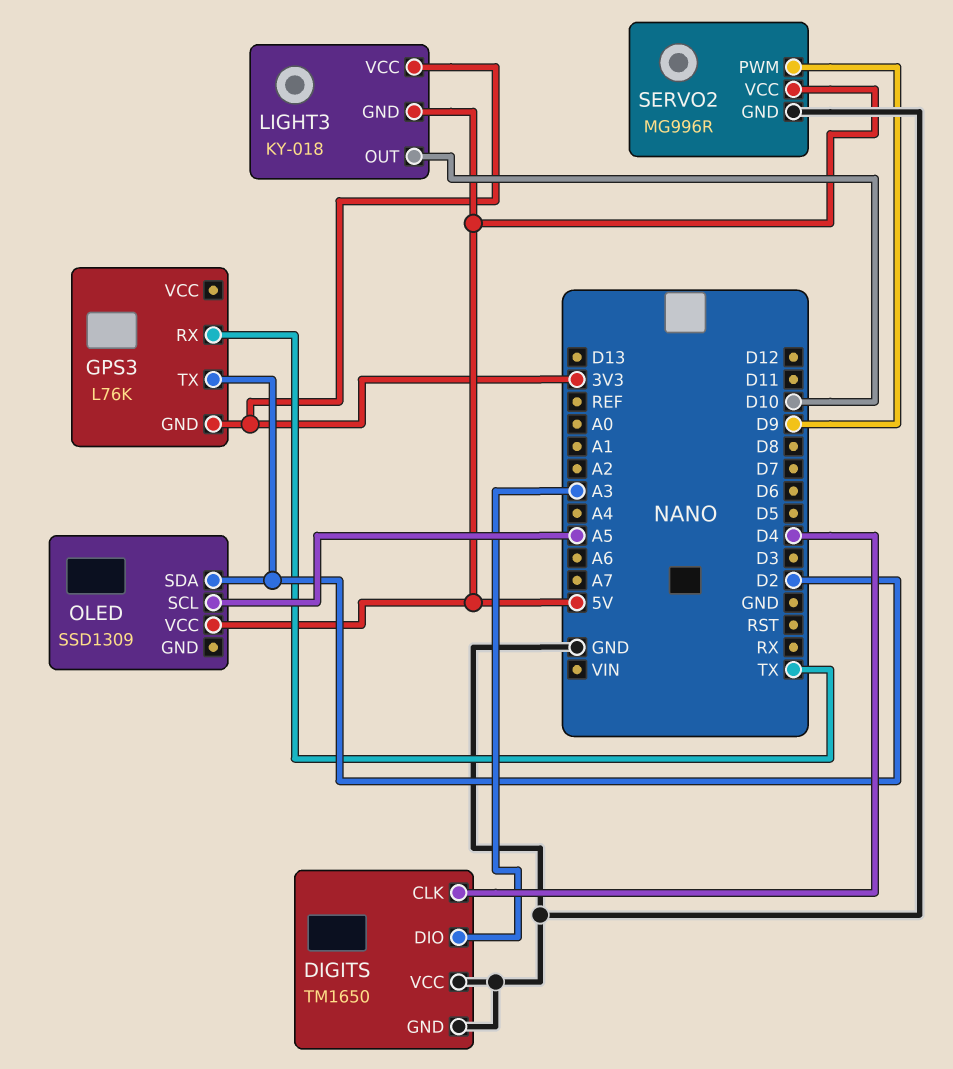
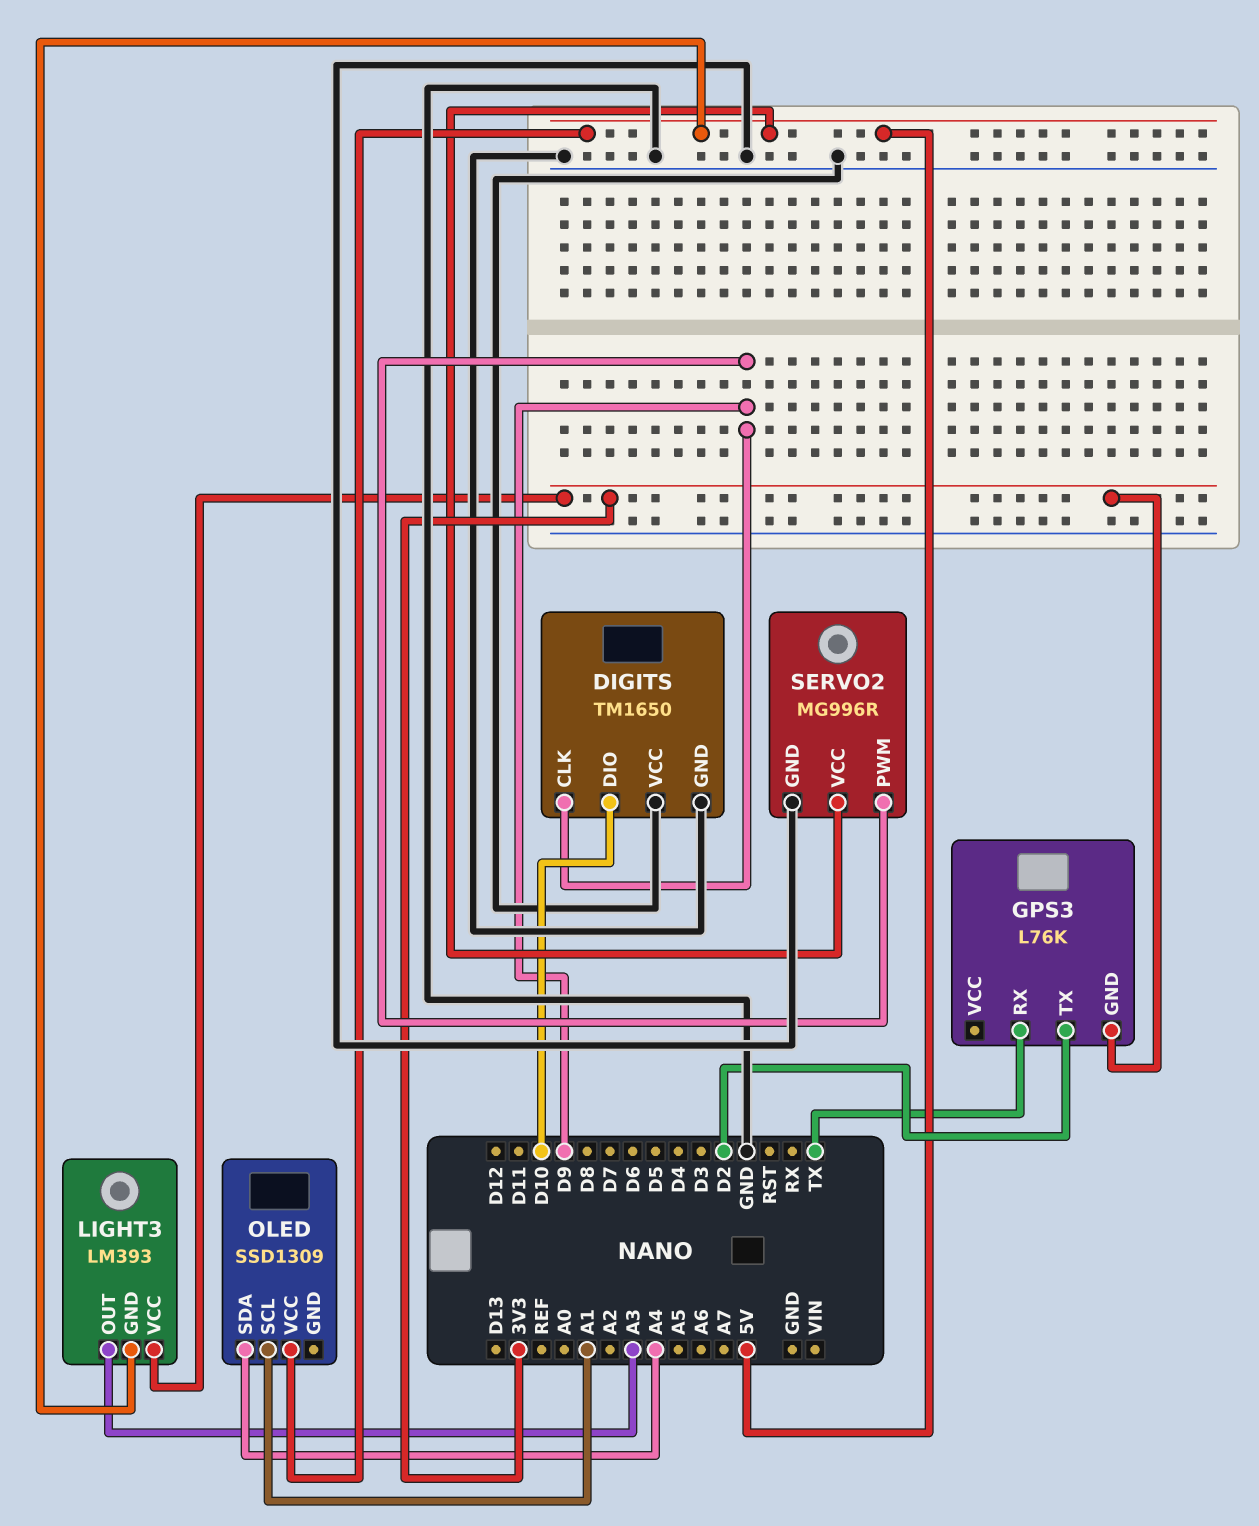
DIGITS pin CLK: D4 -> D9
DIGITS pin DIO: A3 -> D10
LIGHT3: KY-018 -> LM393
LIGHT3 pin OUT: D10 -> A3
OLED pin SCL: A5 -> A1
OLED pin SDA: D2 -> A4

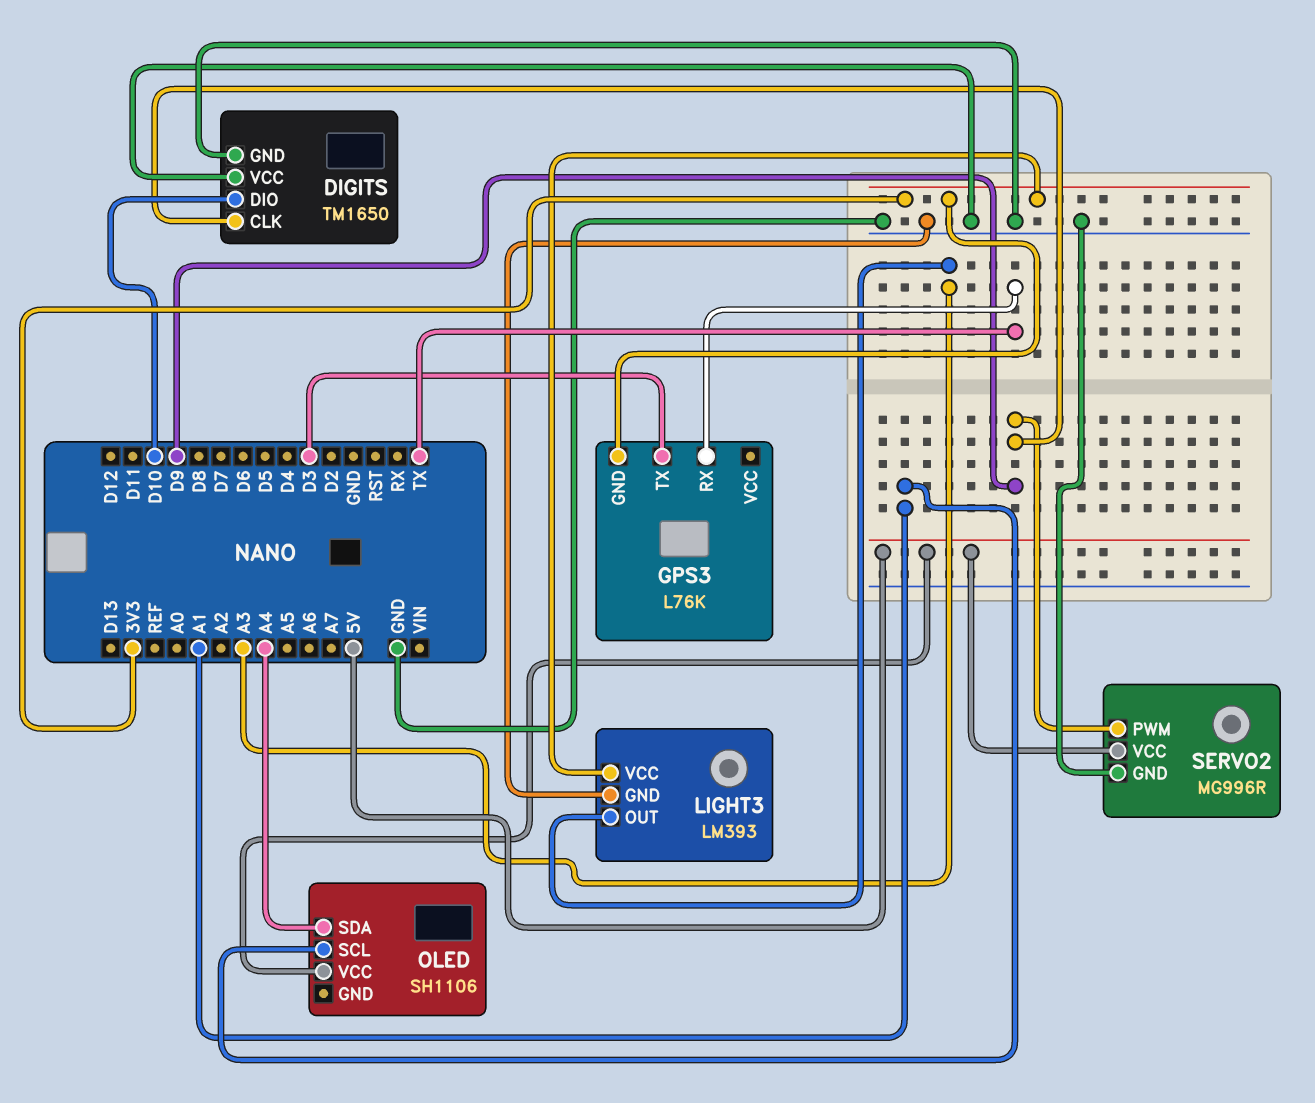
GPS3 pin TX: D2 -> D3
LIGHT3 pin GND: 5V -> GND
OLED: SSD1309 -> SH1106

